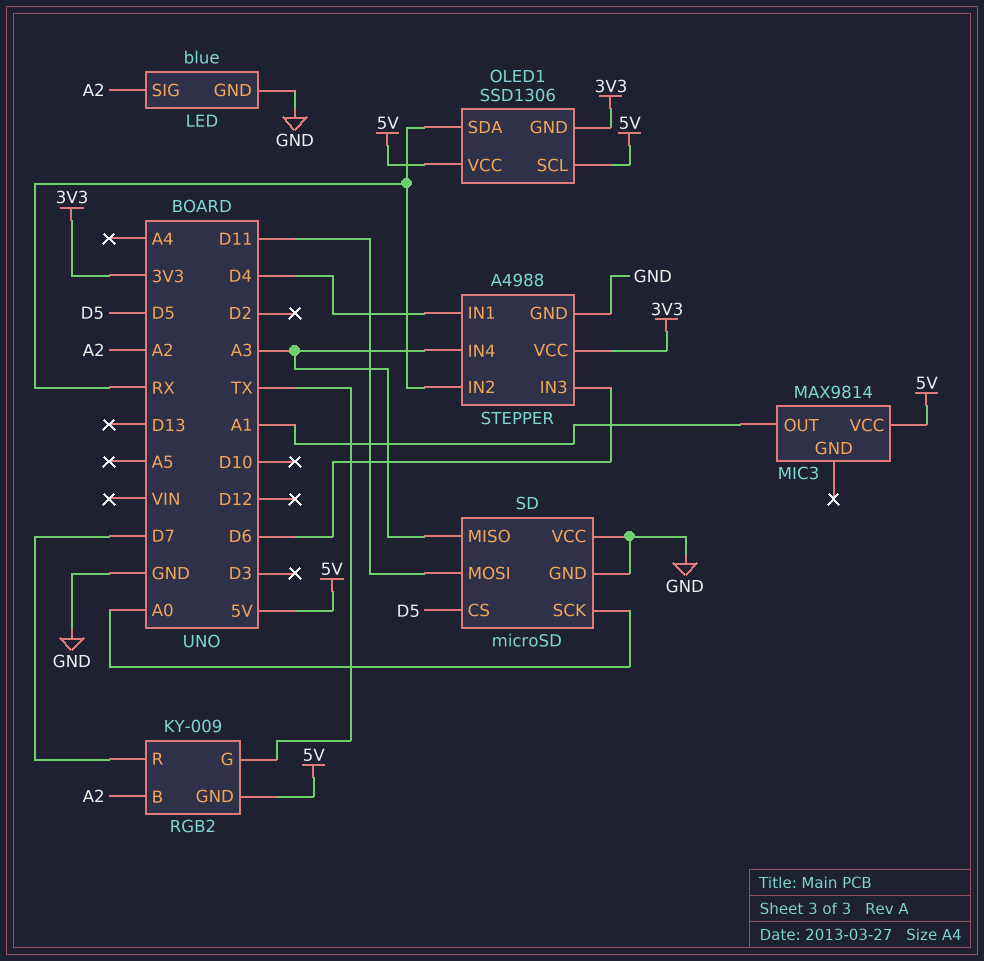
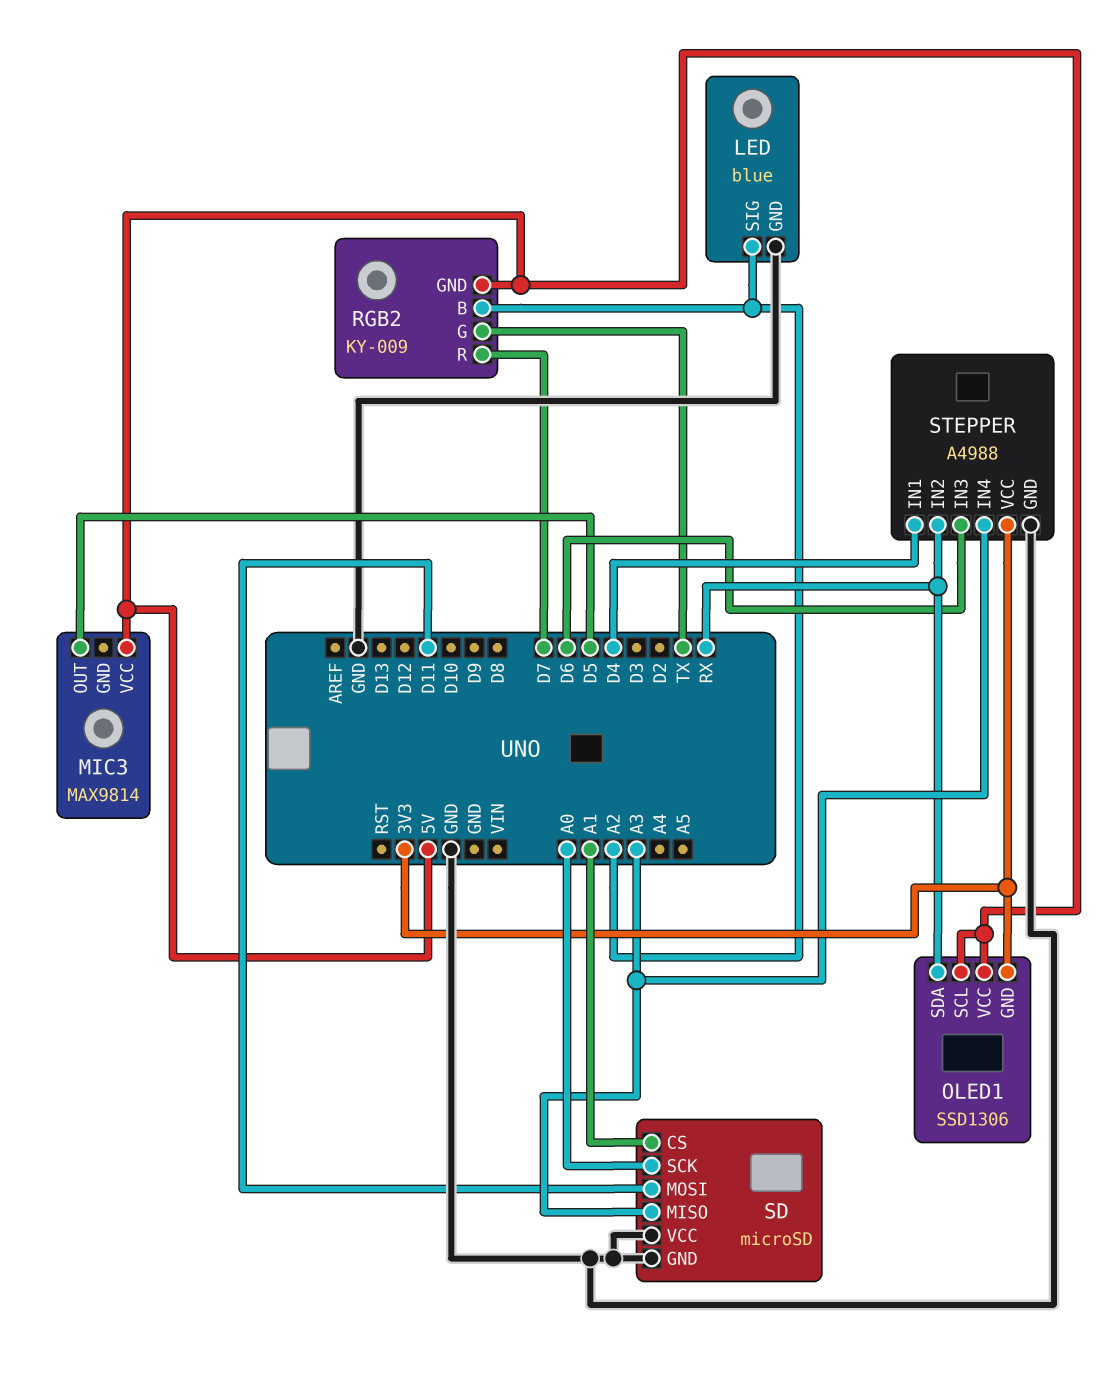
MIC3 pin OUT: A1 -> D5
SD pin CS: D5 -> A1

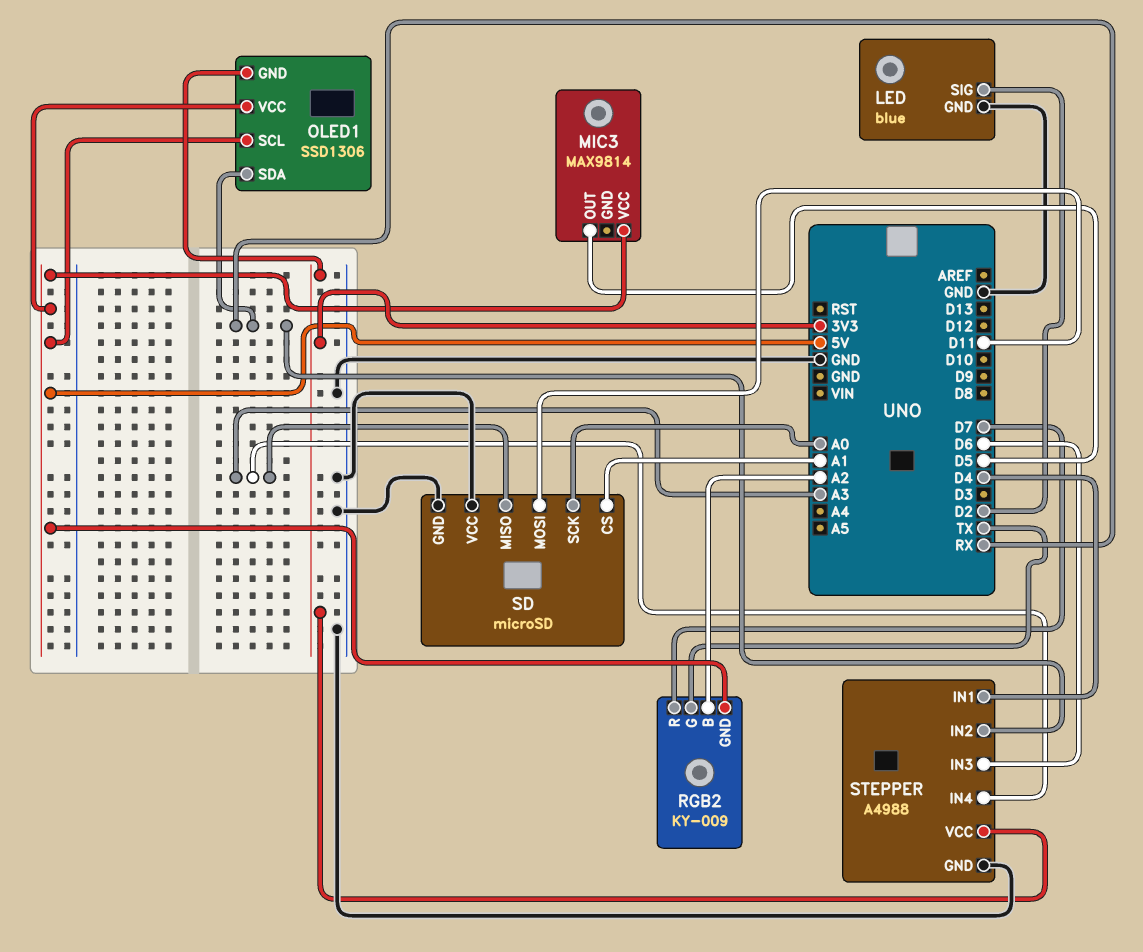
LED pin SIG: A2 -> D2

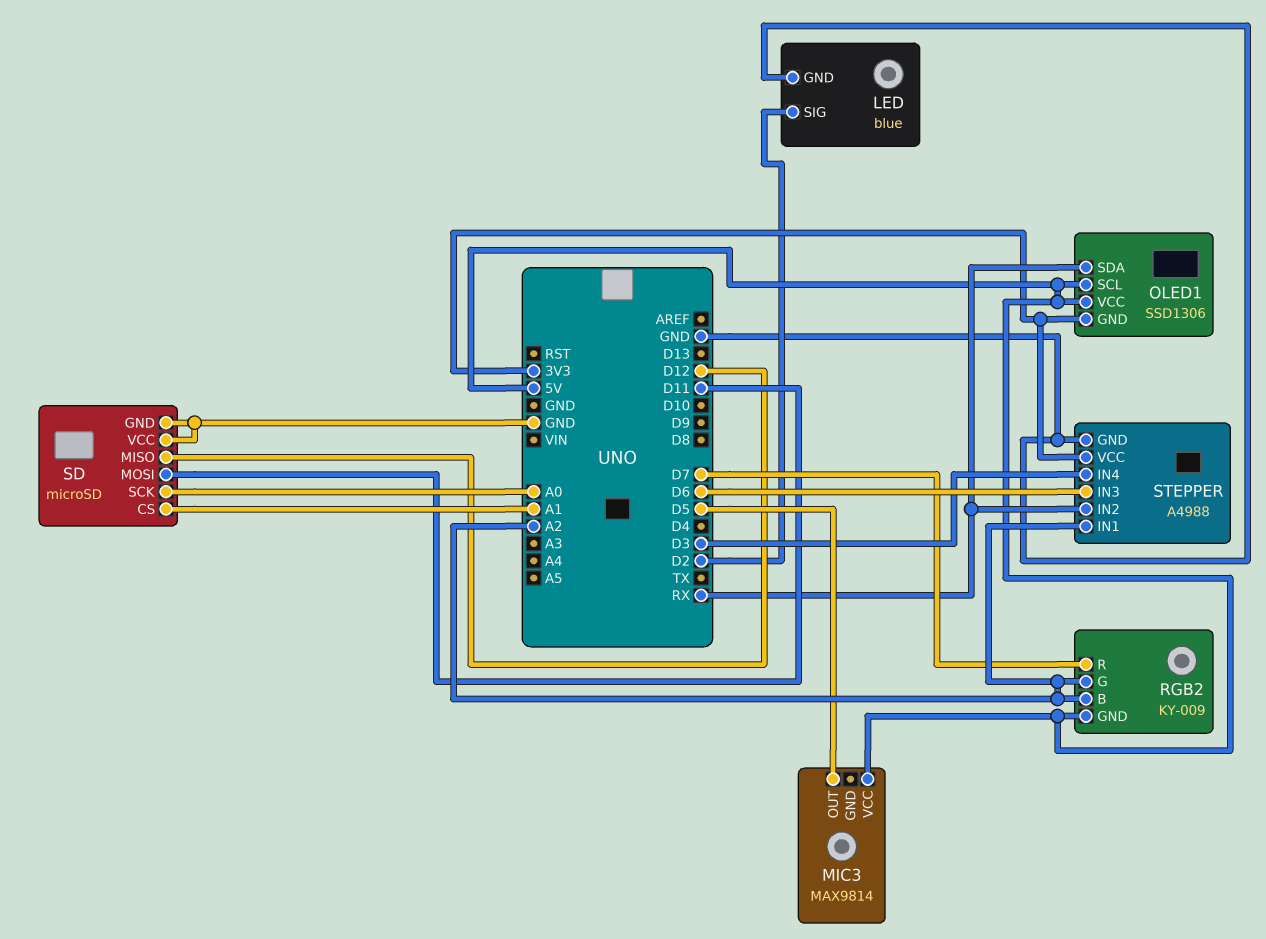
RGB2 pin G: TX -> A2
SD pin MISO: A3 -> D12
STEPPER pin IN1: D4 -> A2
STEPPER pin IN4: A3 -> D3

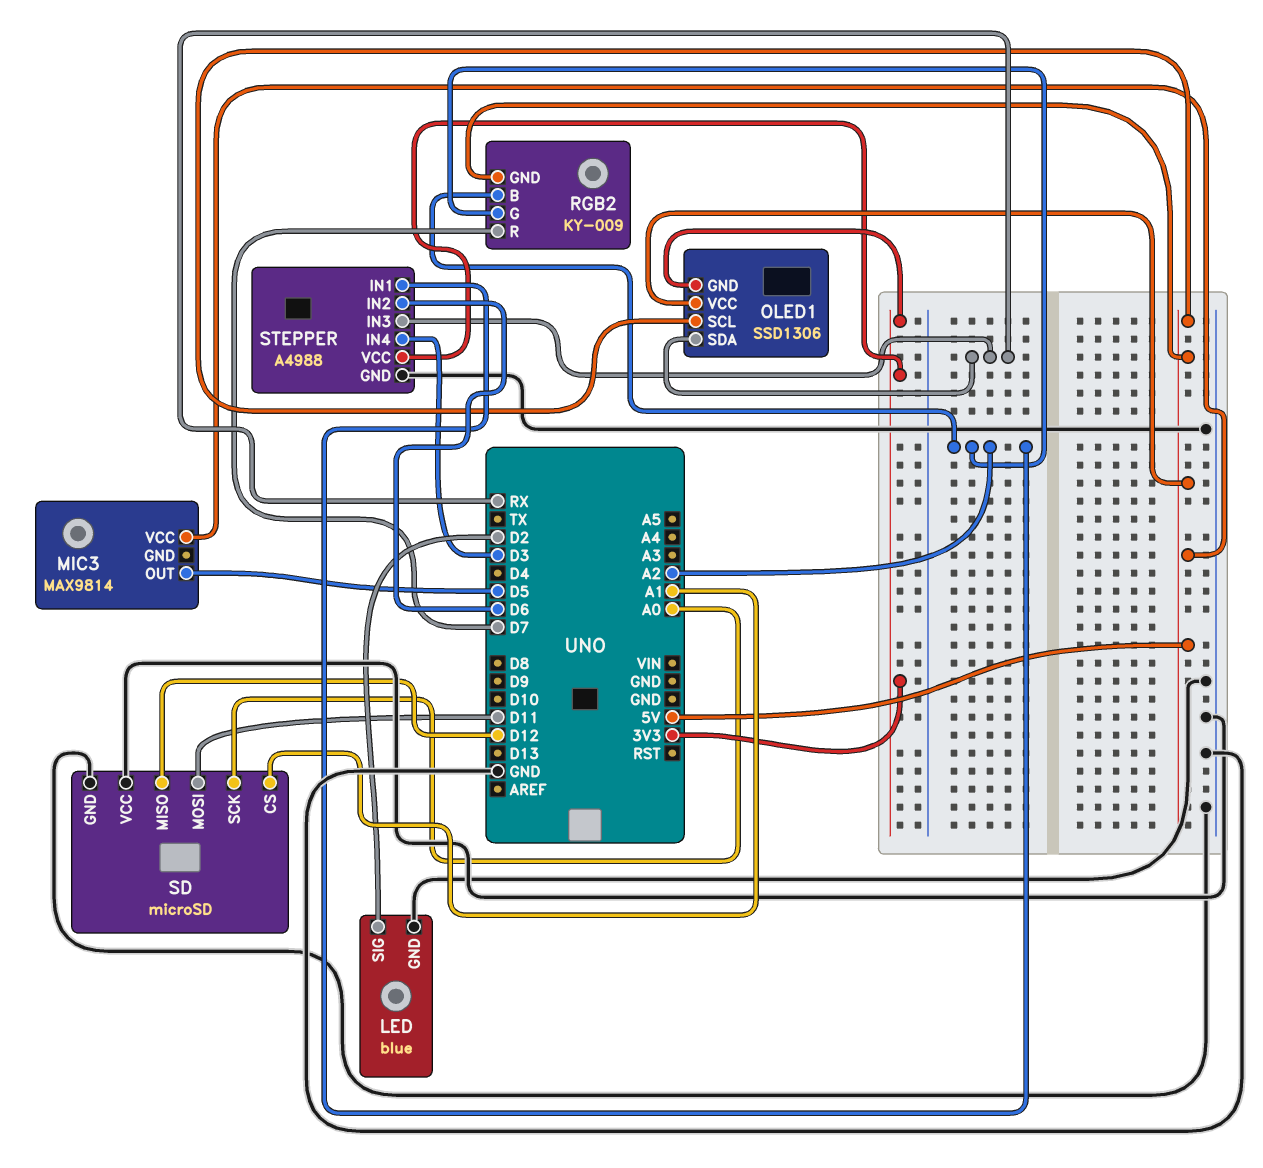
STEPPER pin IN2: RX -> D6
STEPPER pin IN3: D6 -> RX

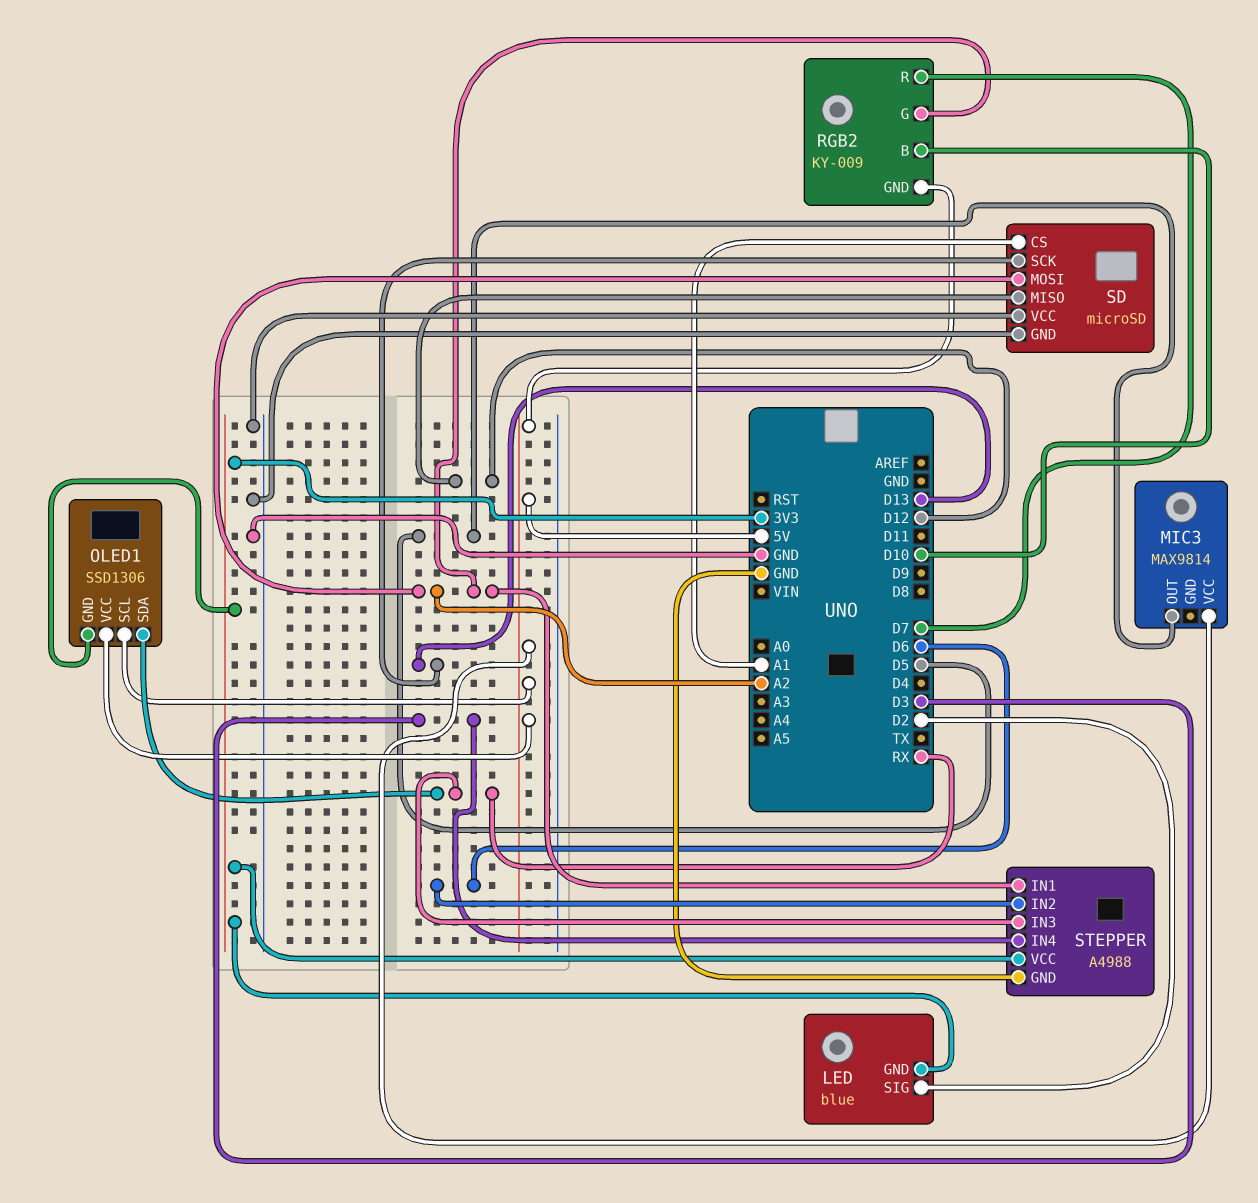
LED pin GND: GND -> 3V3
RGB2 pin B: A2 -> D10
SD pin MOSI: D11 -> A2
SD pin SCK: A0 -> D13

